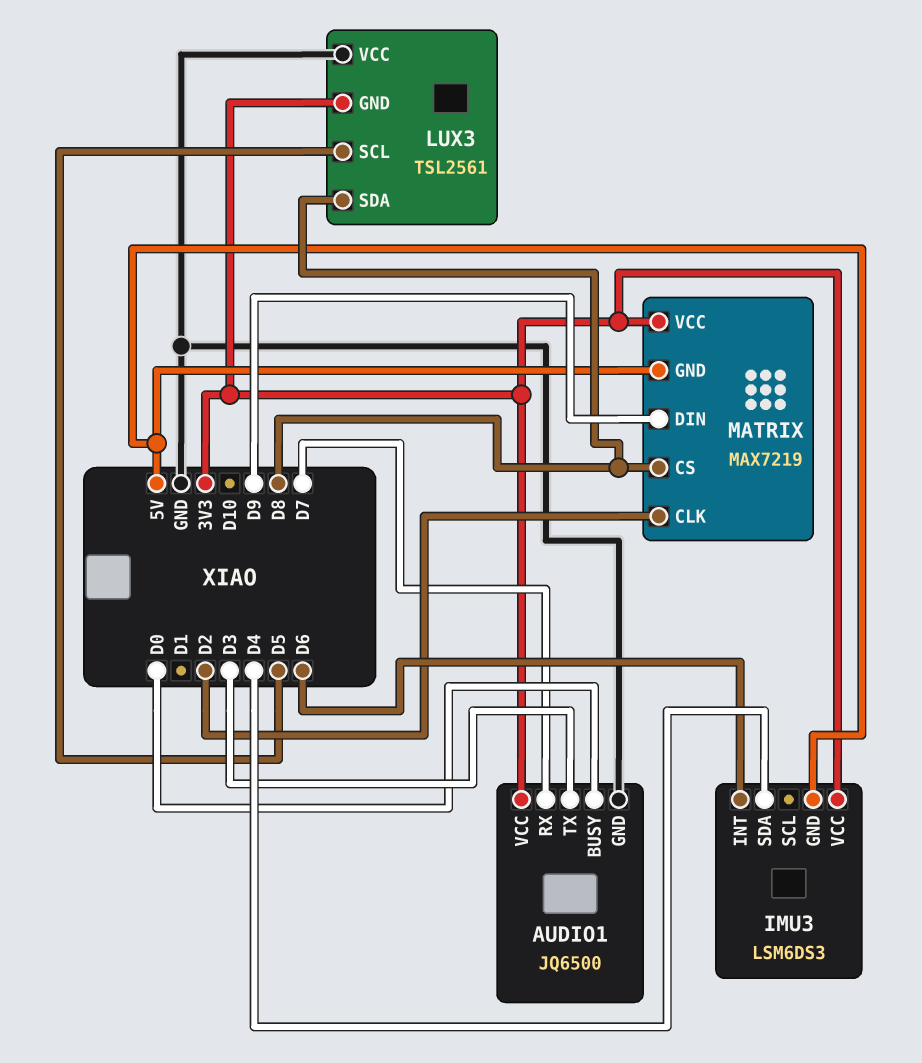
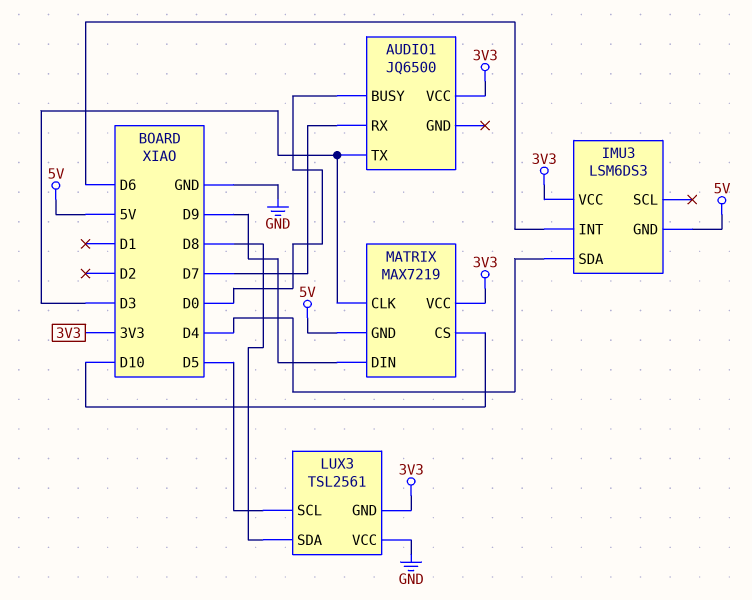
AUDIO1 pin GND: GND -> none
MATRIX pin CLK: D2 -> D3
MATRIX pin CS: D8 -> D10

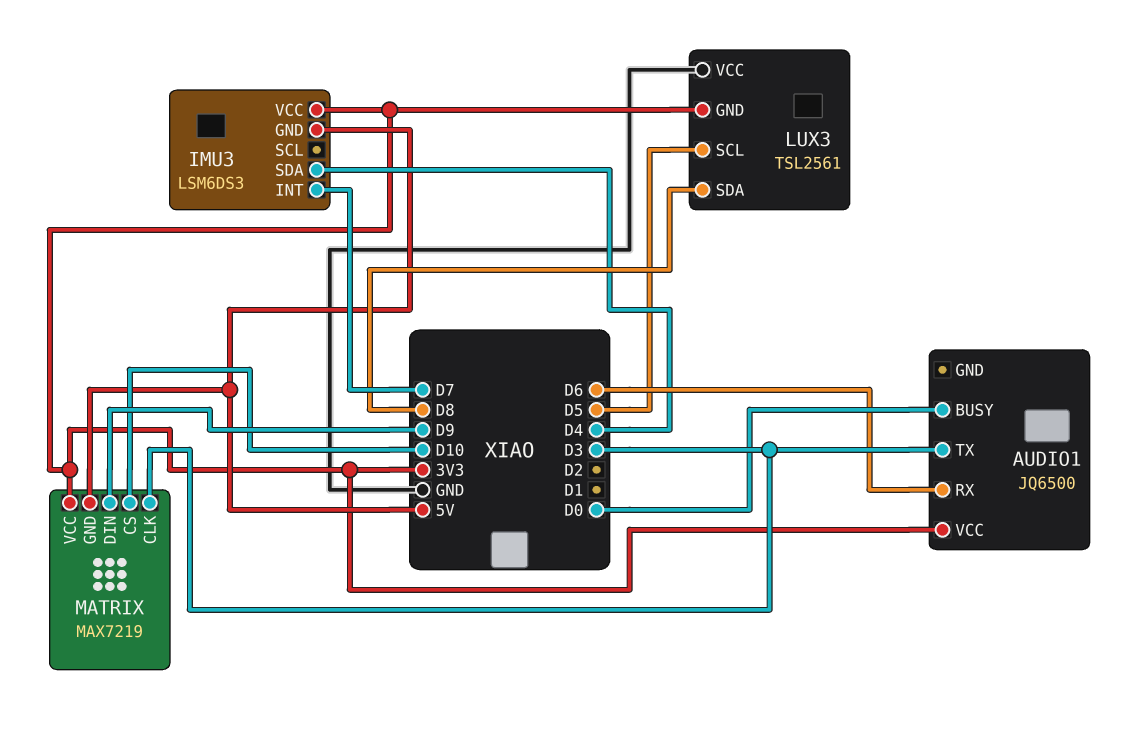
AUDIO1 pin RX: D7 -> D6
IMU3 pin INT: D6 -> D7

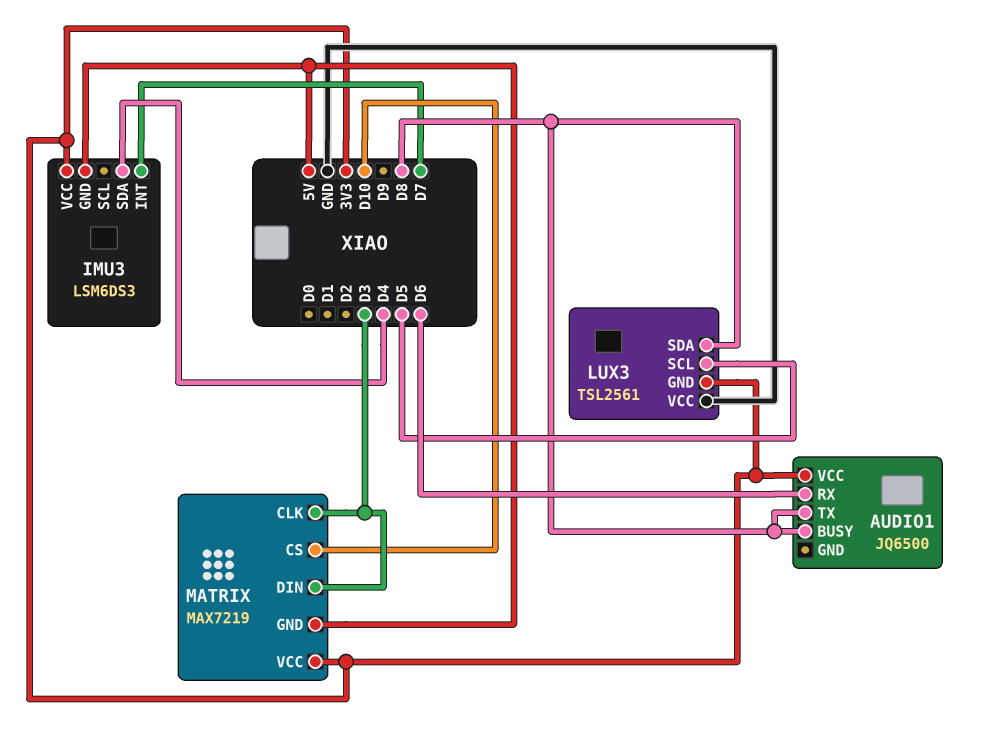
AUDIO1 pin BUSY: D0 -> D8
AUDIO1 pin TX: D3 -> D8
MATRIX pin DIN: D9 -> D3

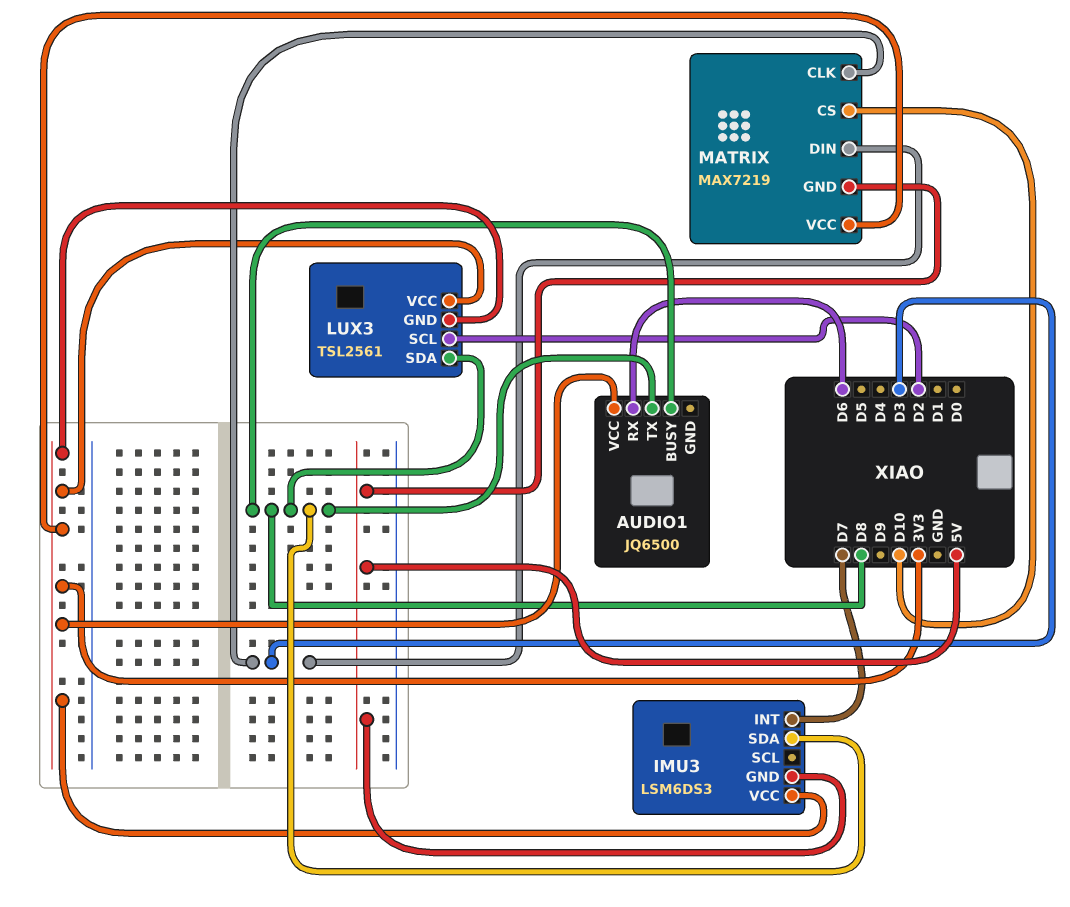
IMU3 pin SDA: D4 -> D8
LUX3 pin SCL: D5 -> D2
LUX3 pin VCC: GND -> 3V3

